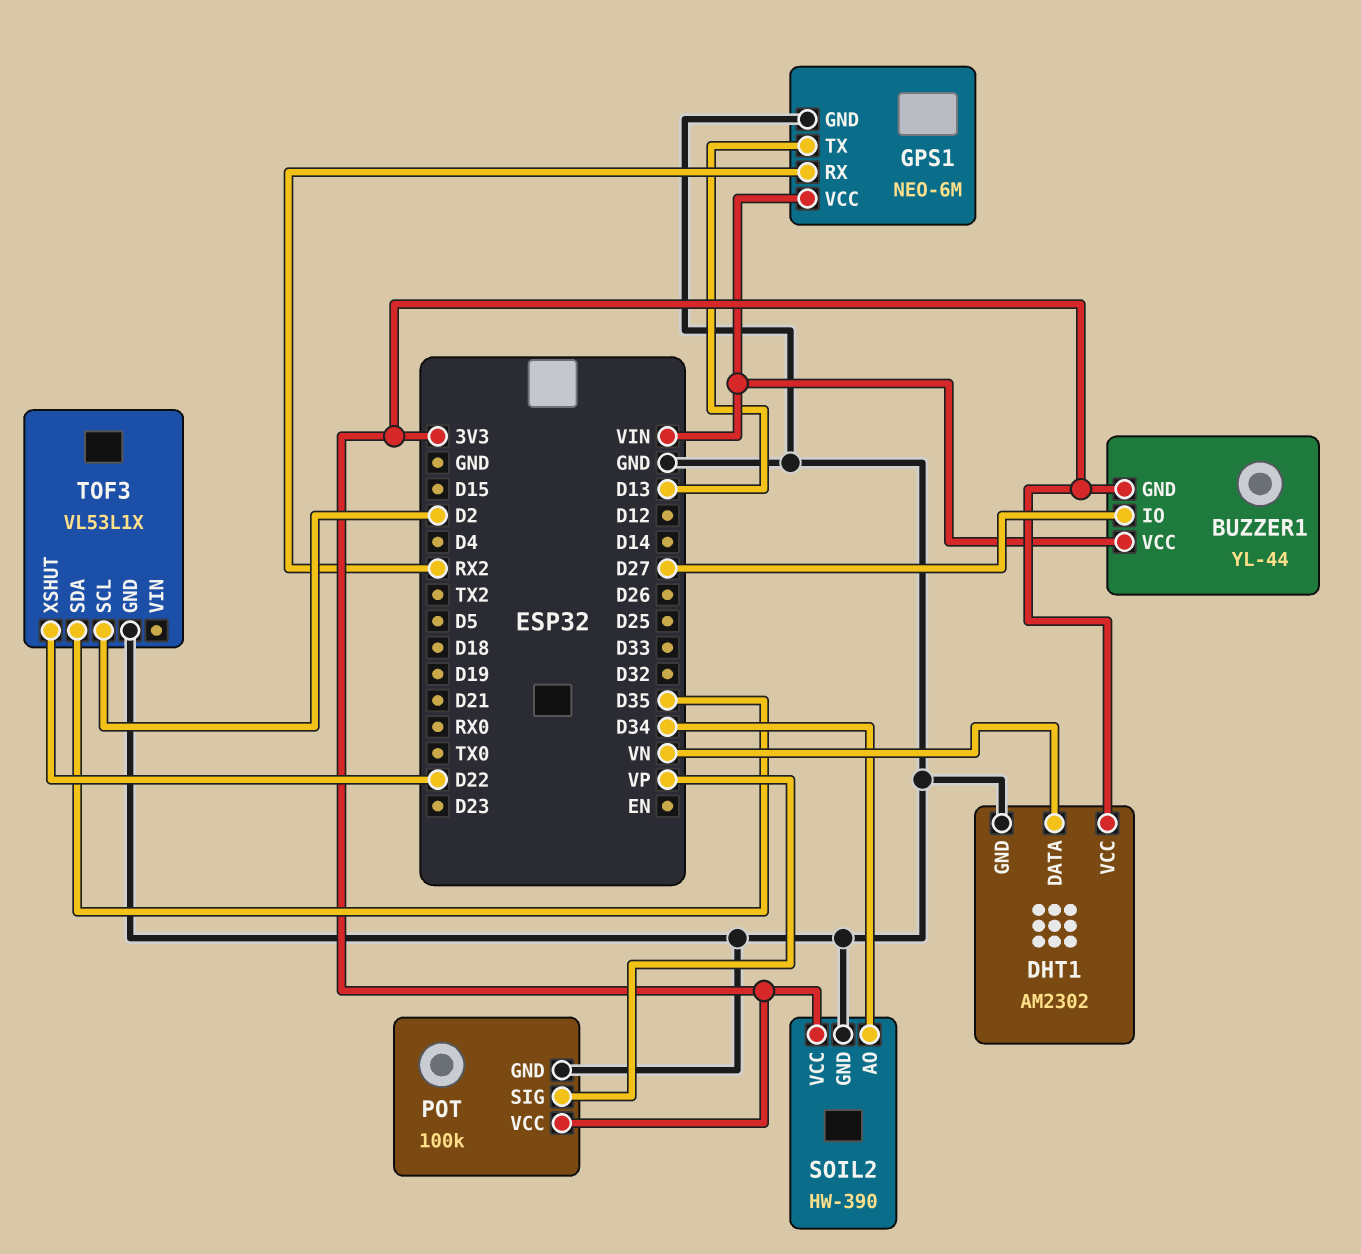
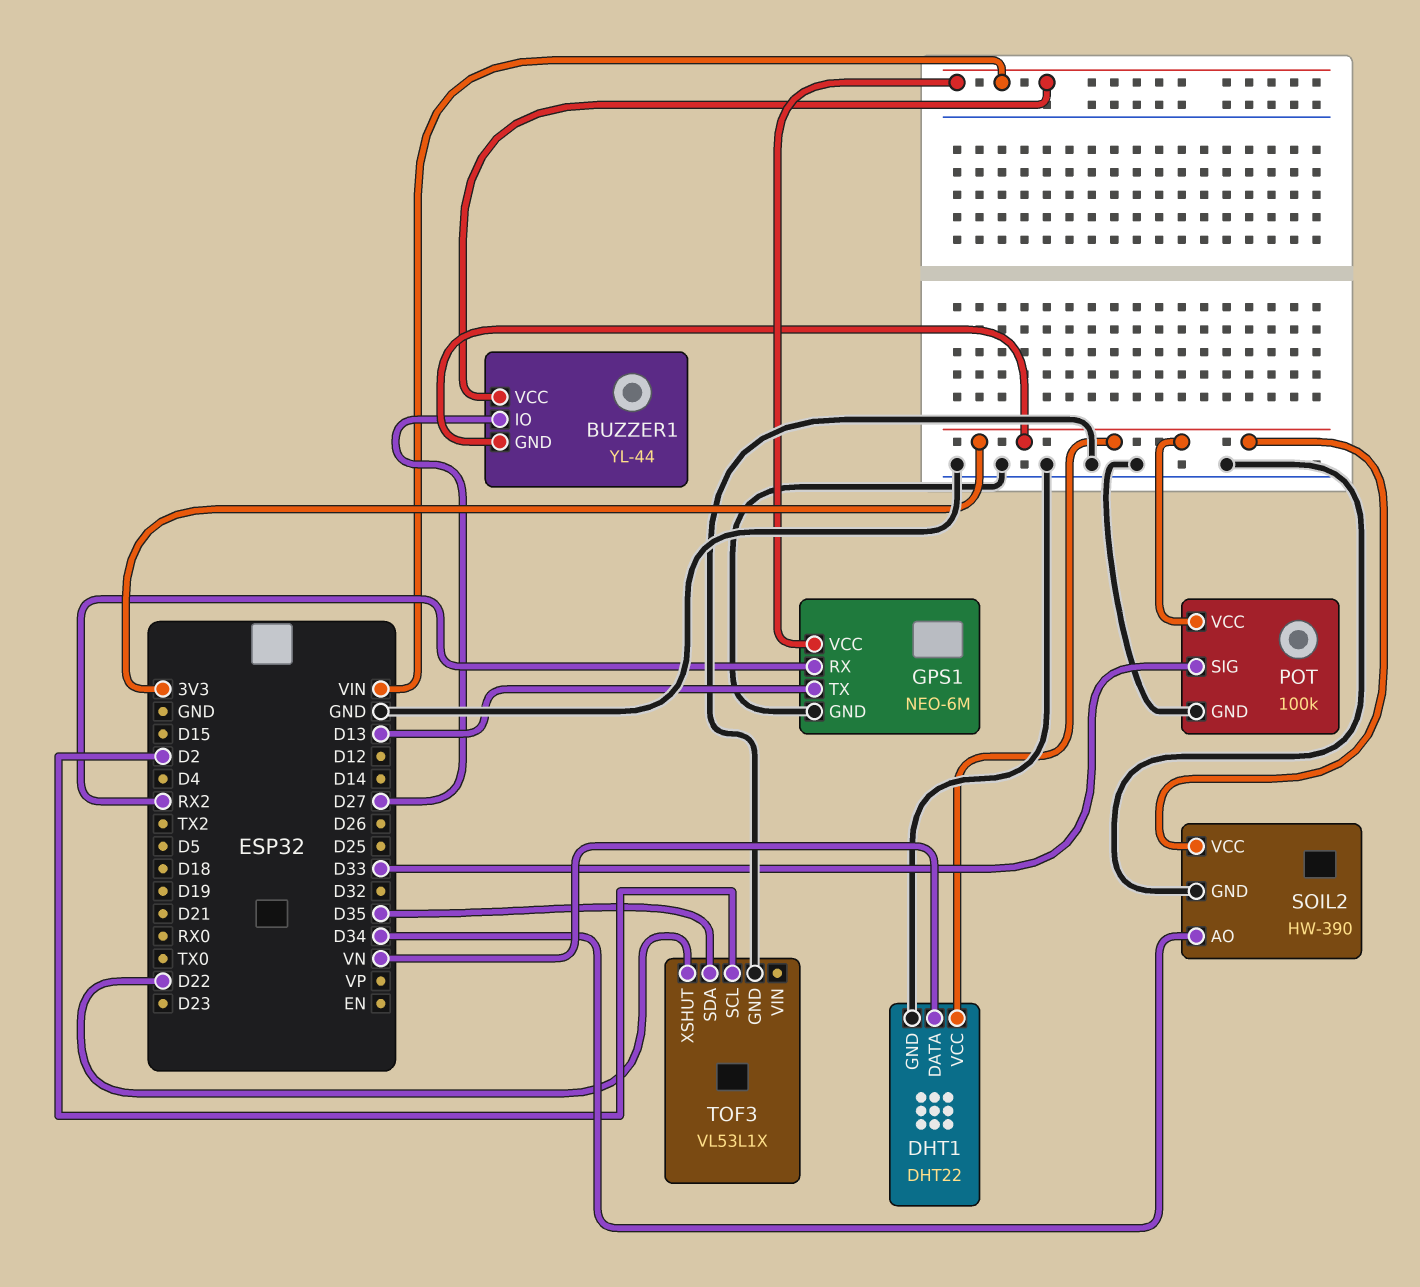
DHT1: AM2302 -> DHT22
POT pin SIG: VP -> D33

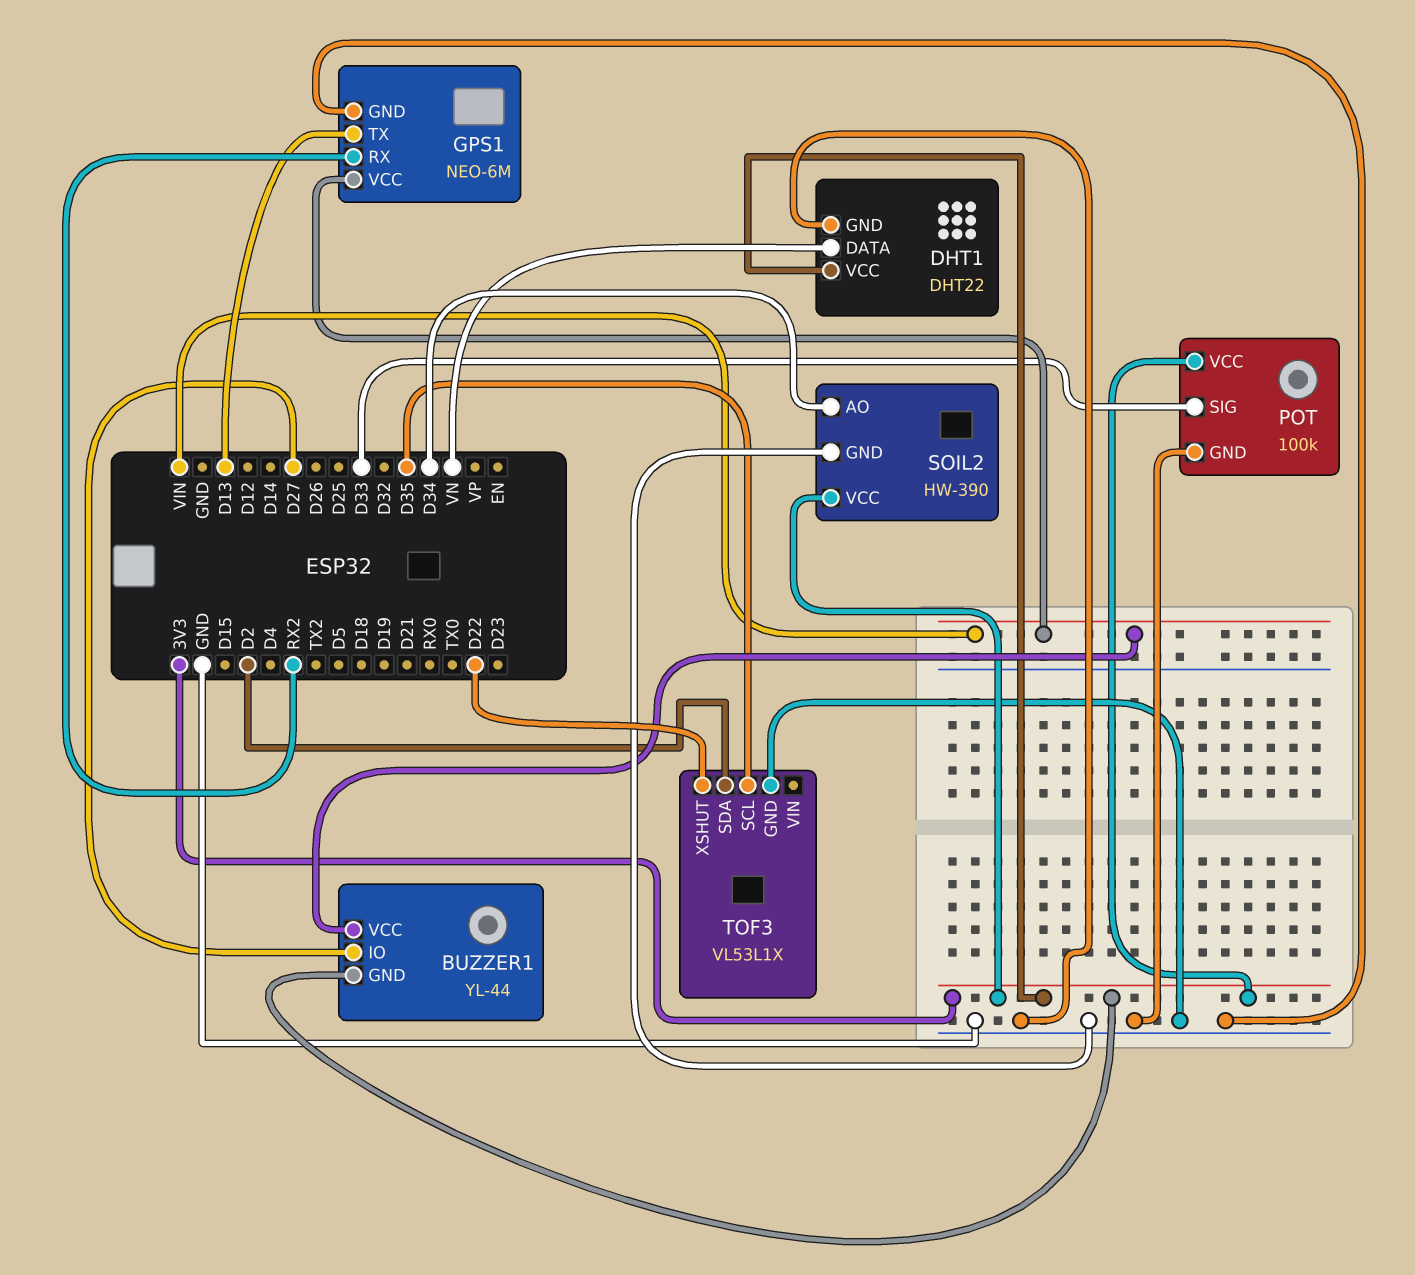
TOF3 pin SCL: D2 -> D35
TOF3 pin SDA: D35 -> D2

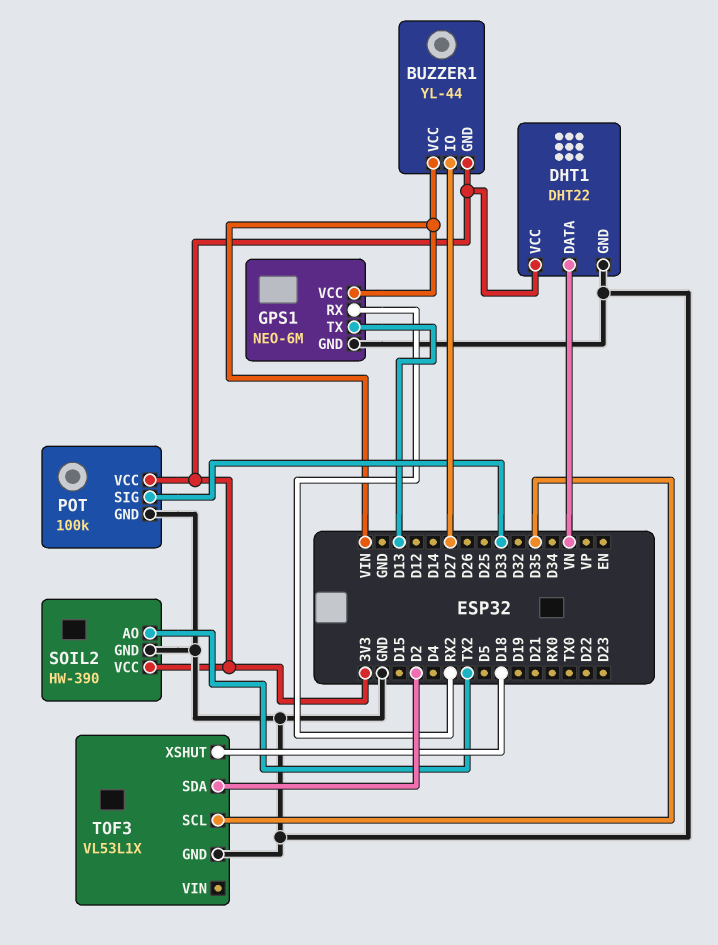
SOIL2 pin AO: D34 -> TX2
TOF3 pin XSHUT: D22 -> D18

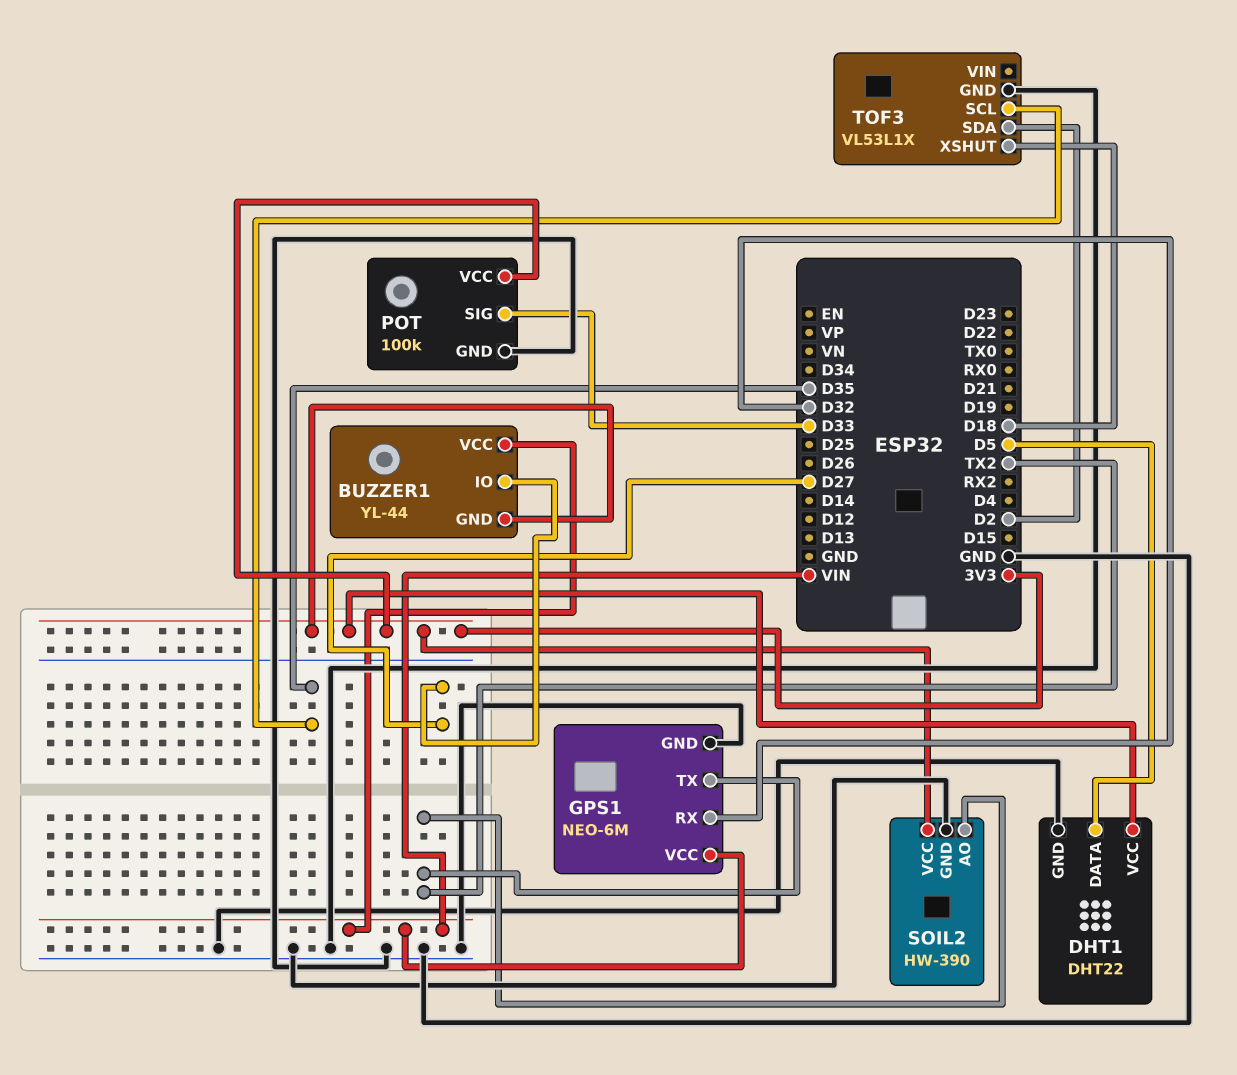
DHT1 pin DATA: VN -> D5
GPS1 pin RX: RX2 -> D32
GPS1 pin TX: D13 -> TX2

